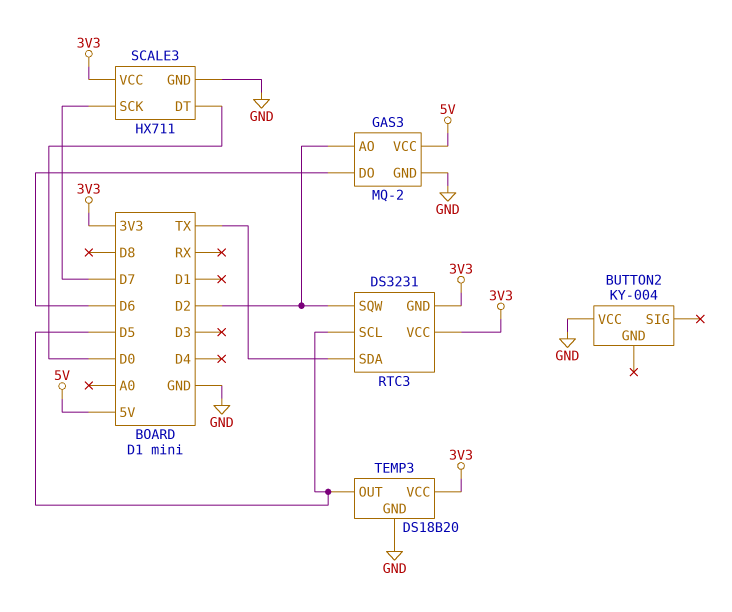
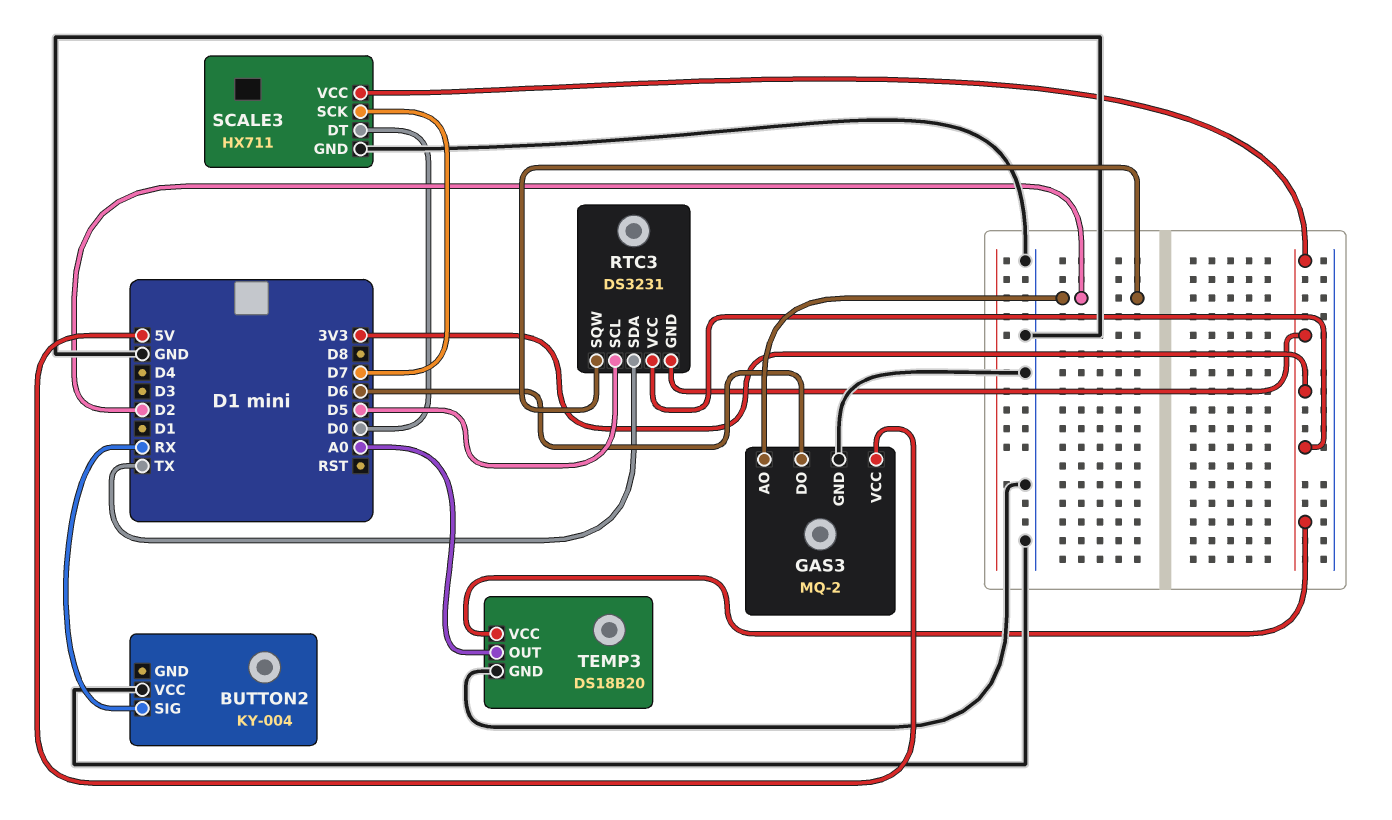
BUTTON2 pin SIG: none -> RX
TEMP3 pin OUT: D5 -> A0

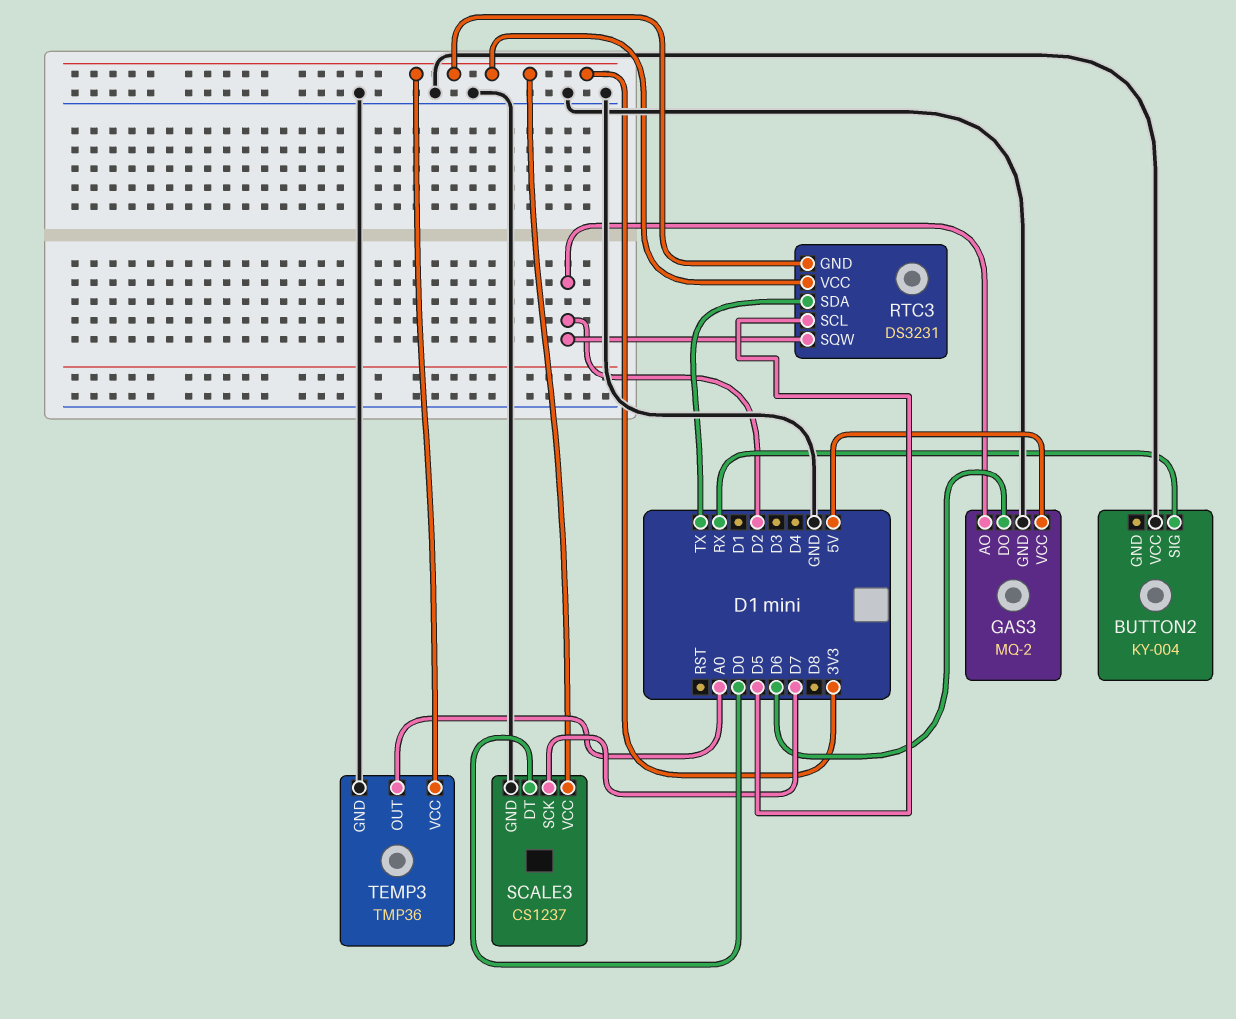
SCALE3: HX711 -> CS1237
TEMP3: DS18B20 -> TMP36

